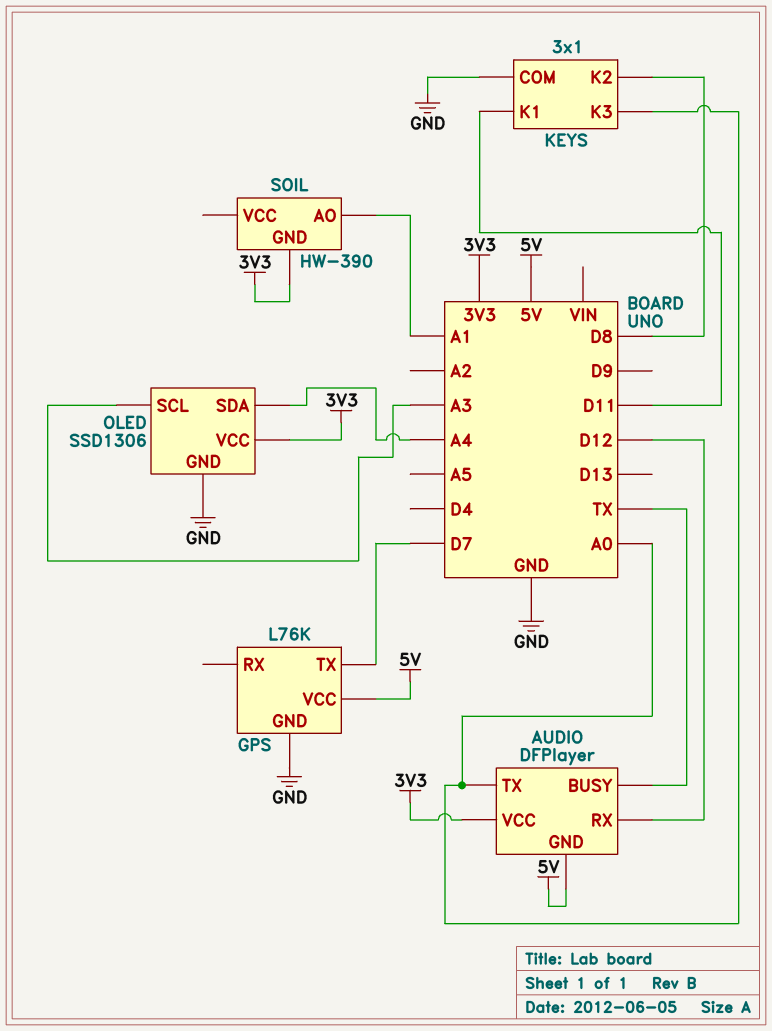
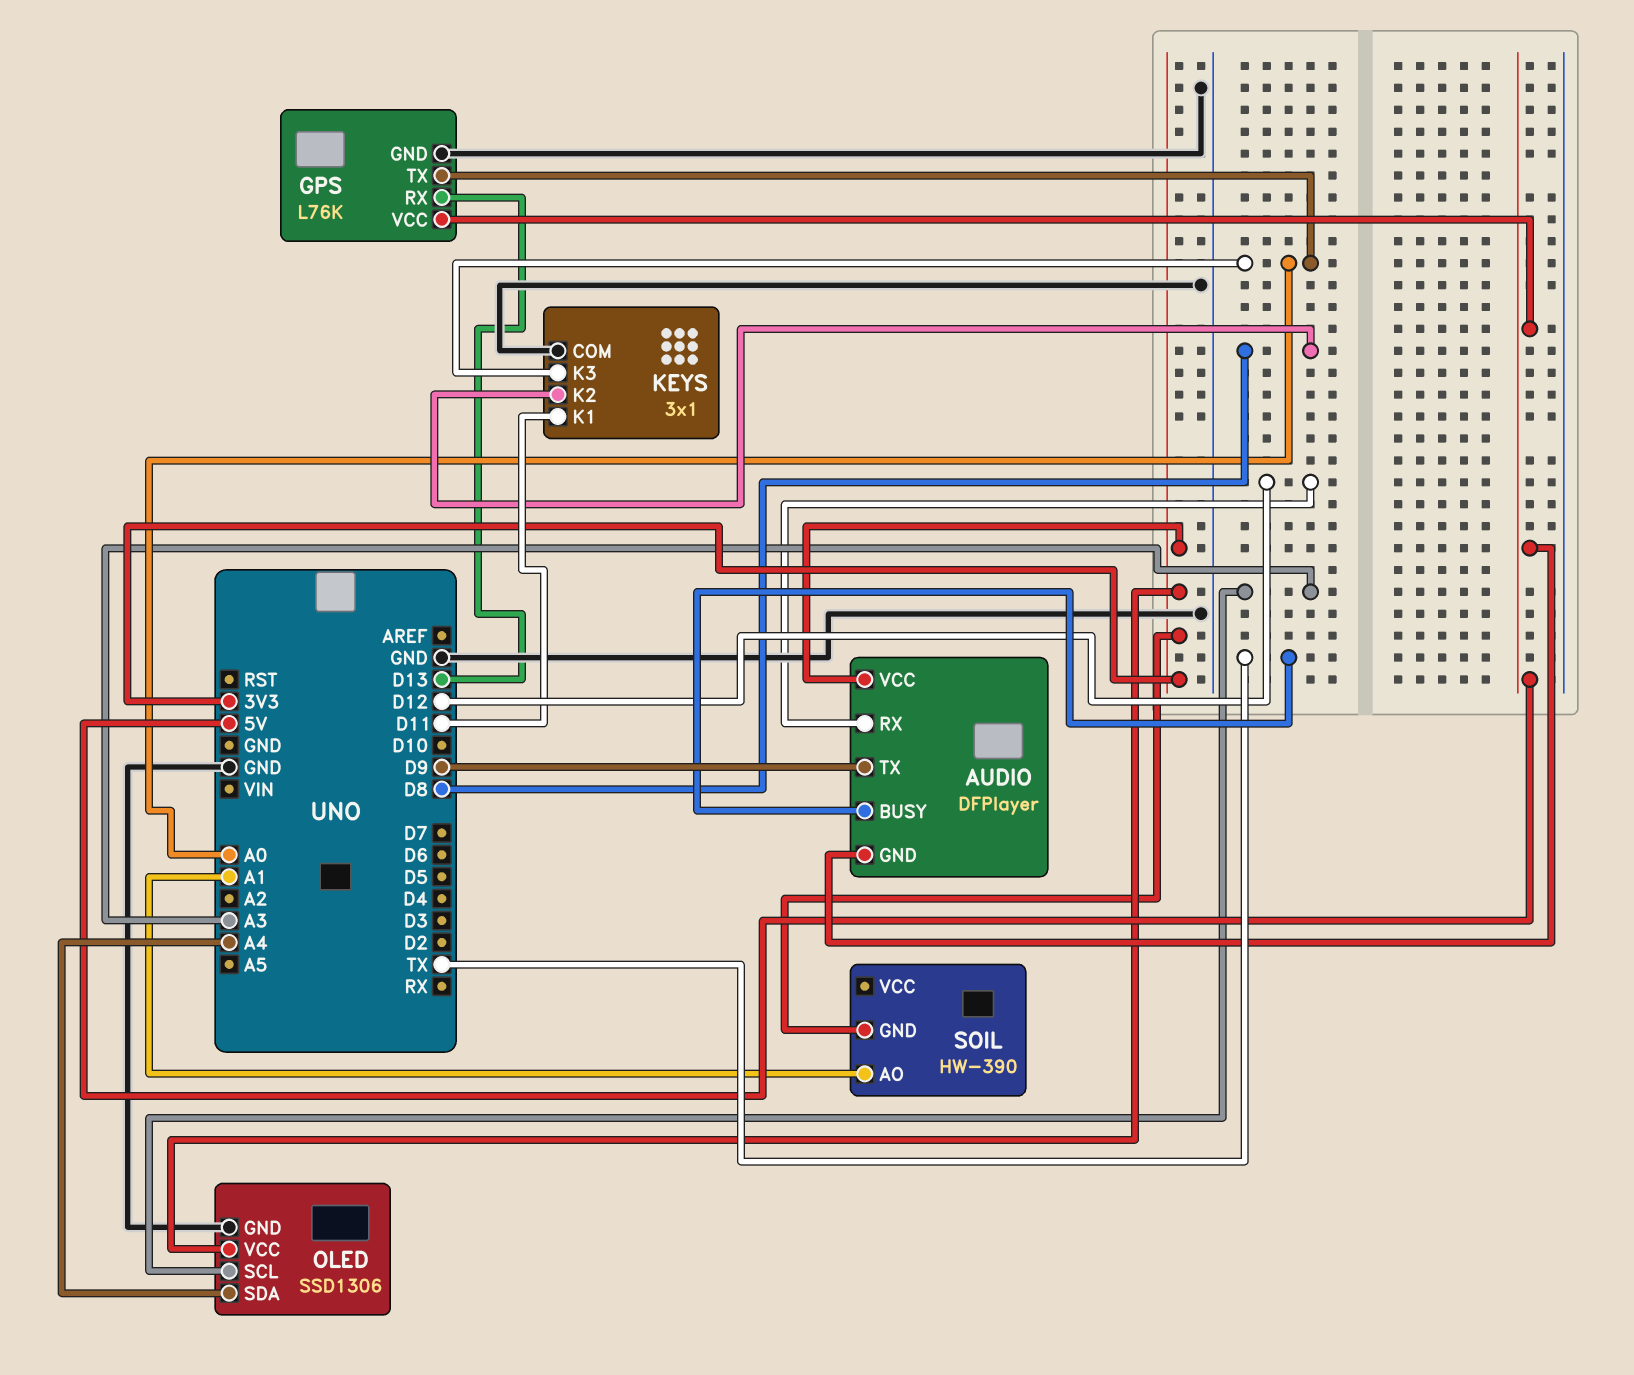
AUDIO pin TX: A0 -> D9
GPS pin RX: none -> D13
GPS pin TX: D7 -> A0

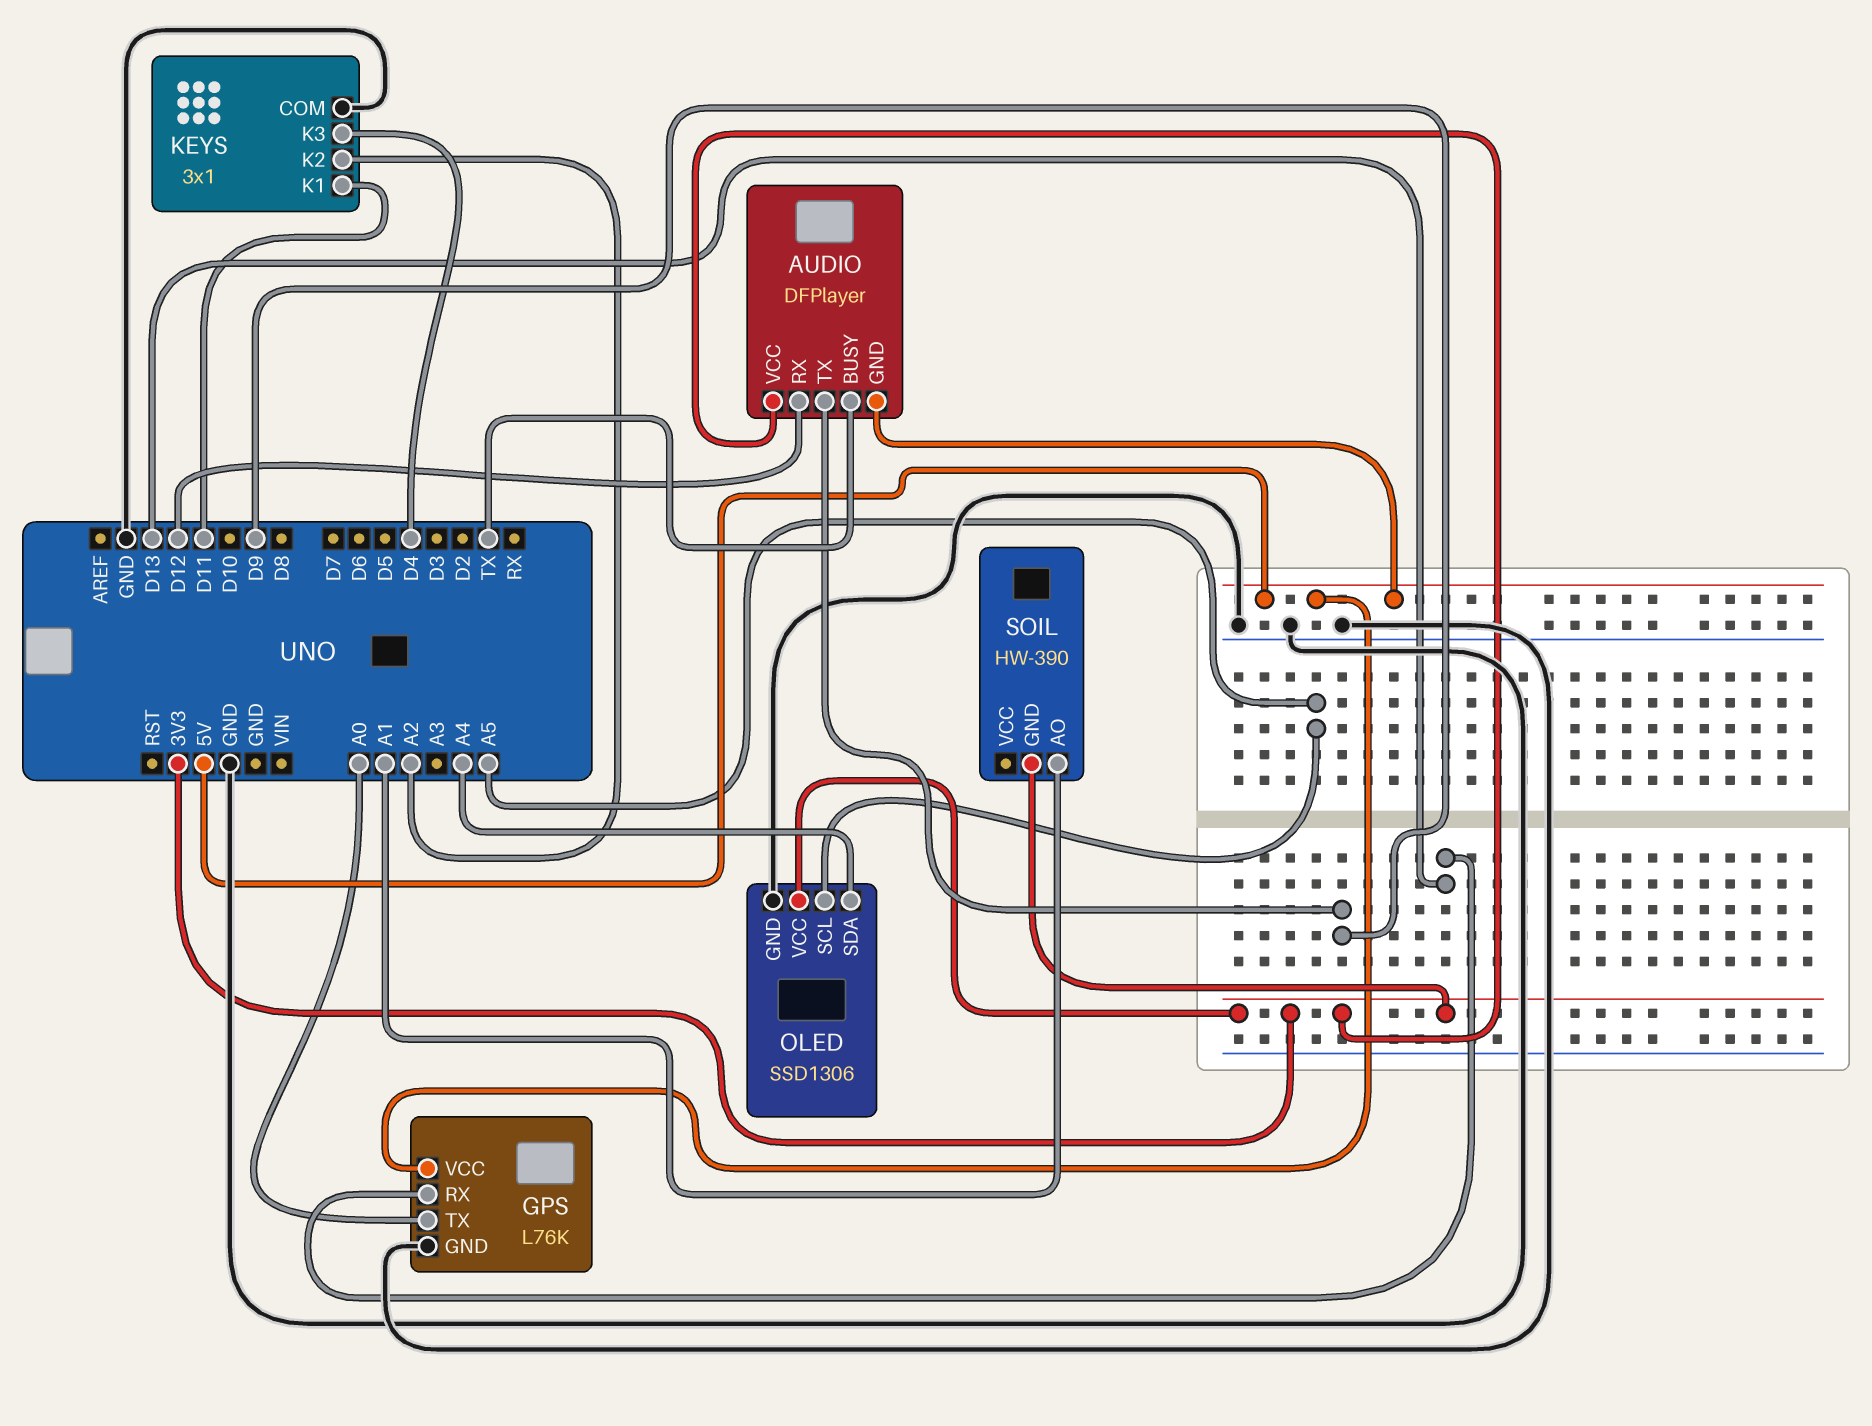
KEYS pin K2: D8 -> A2
KEYS pin K3: A0 -> D4
OLED pin SCL: A3 -> A5

